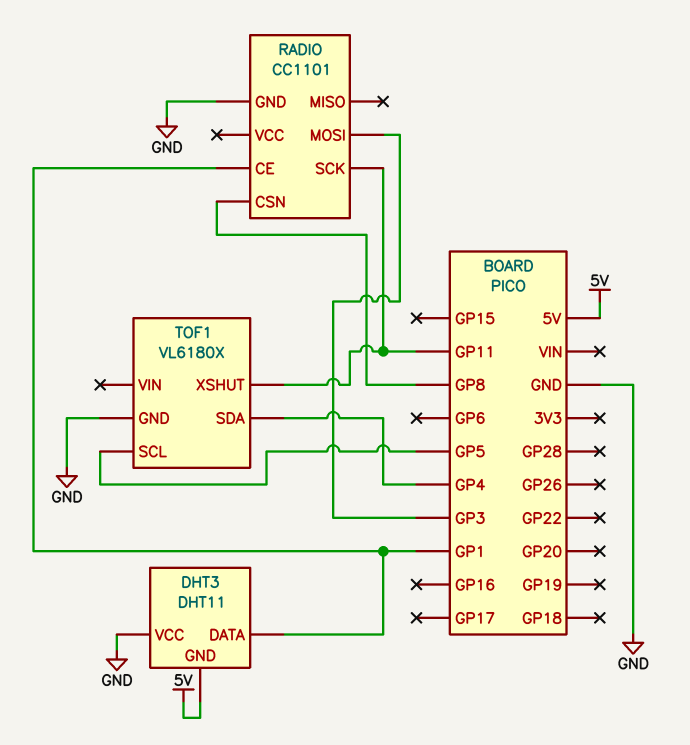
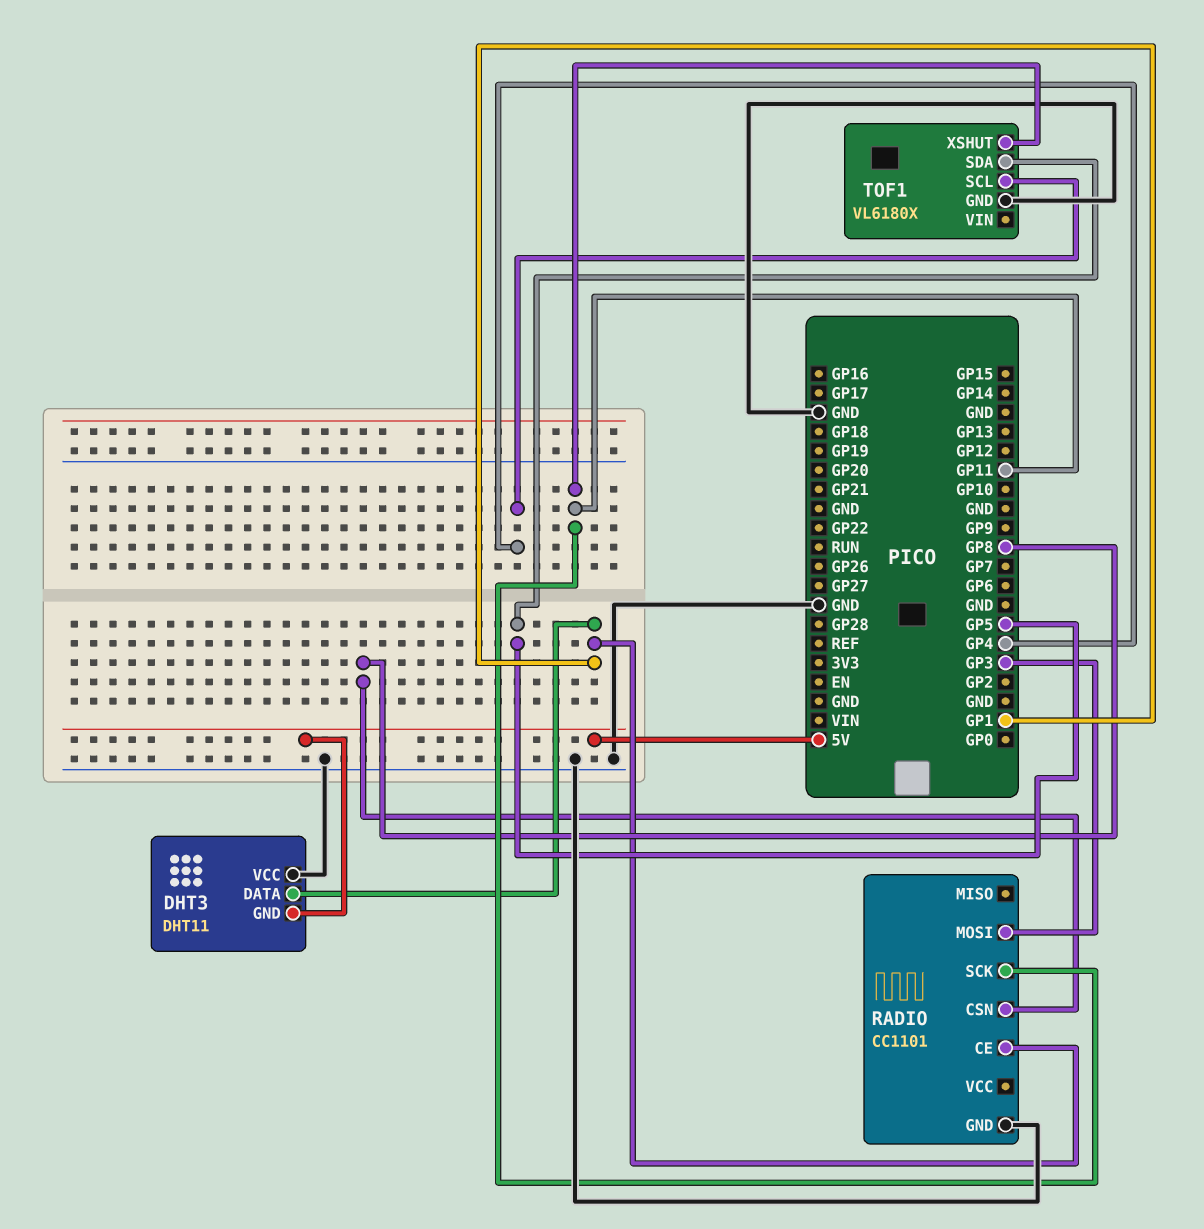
TOF1 pin SCL: GP5 -> GP4
TOF1 pin SDA: GP4 -> GP5

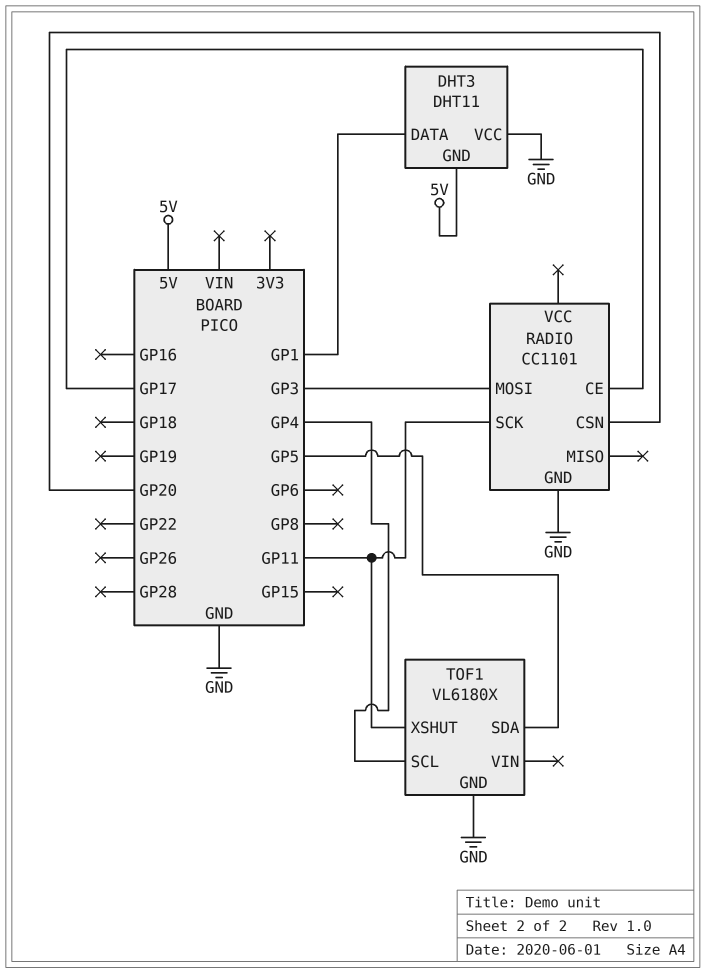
RADIO pin CE: GP1 -> GP17
RADIO pin CSN: GP8 -> GP20

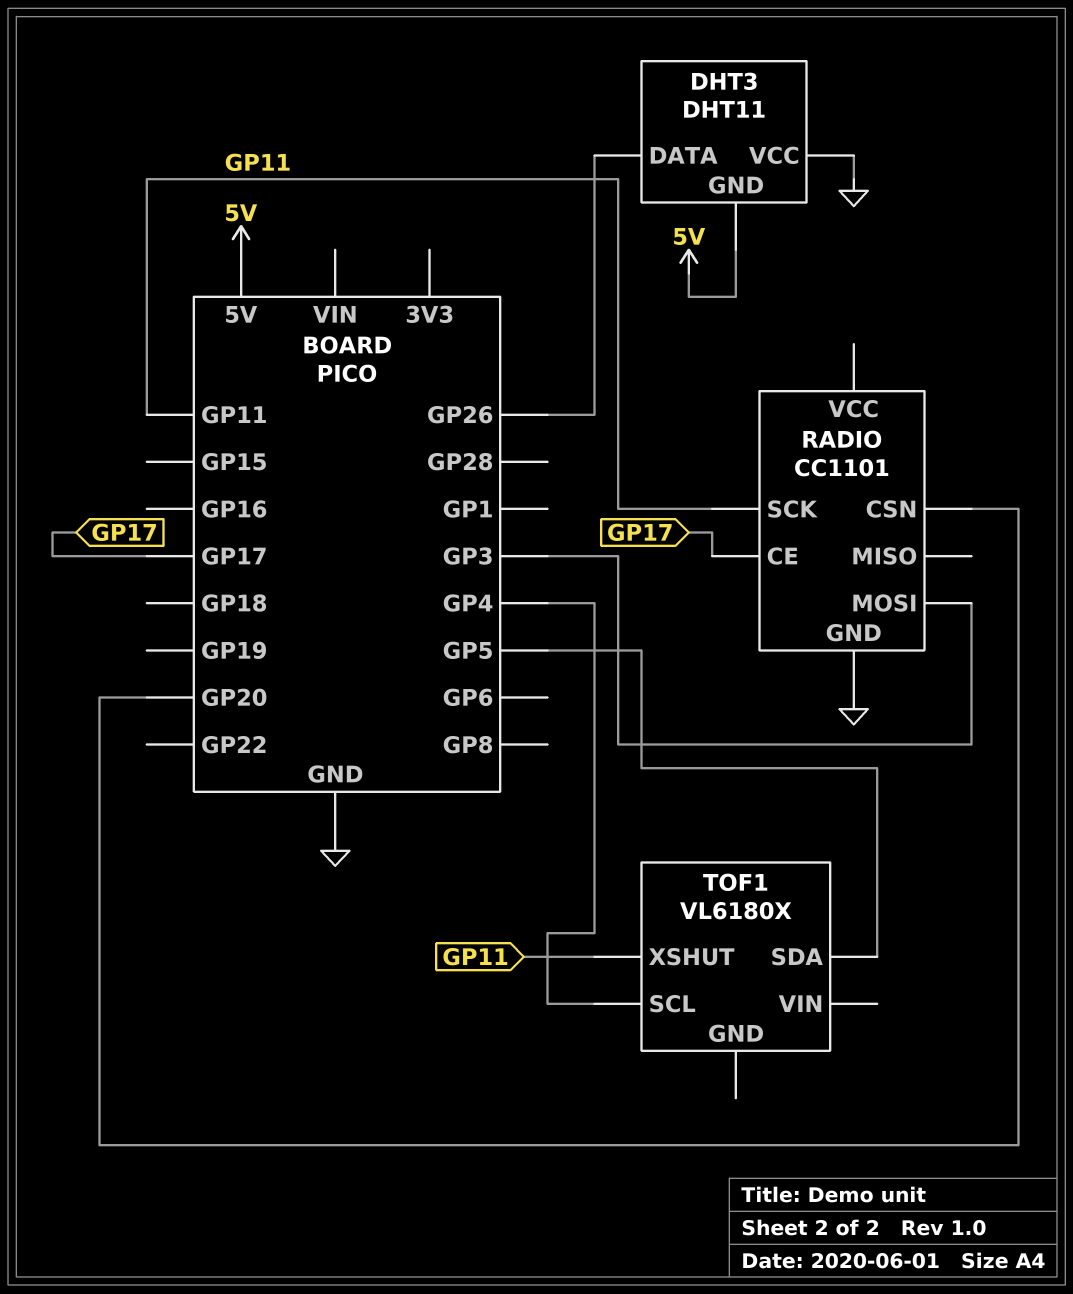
DHT3 pin DATA: GP1 -> GP26
TOF1 pin GND: GND -> none

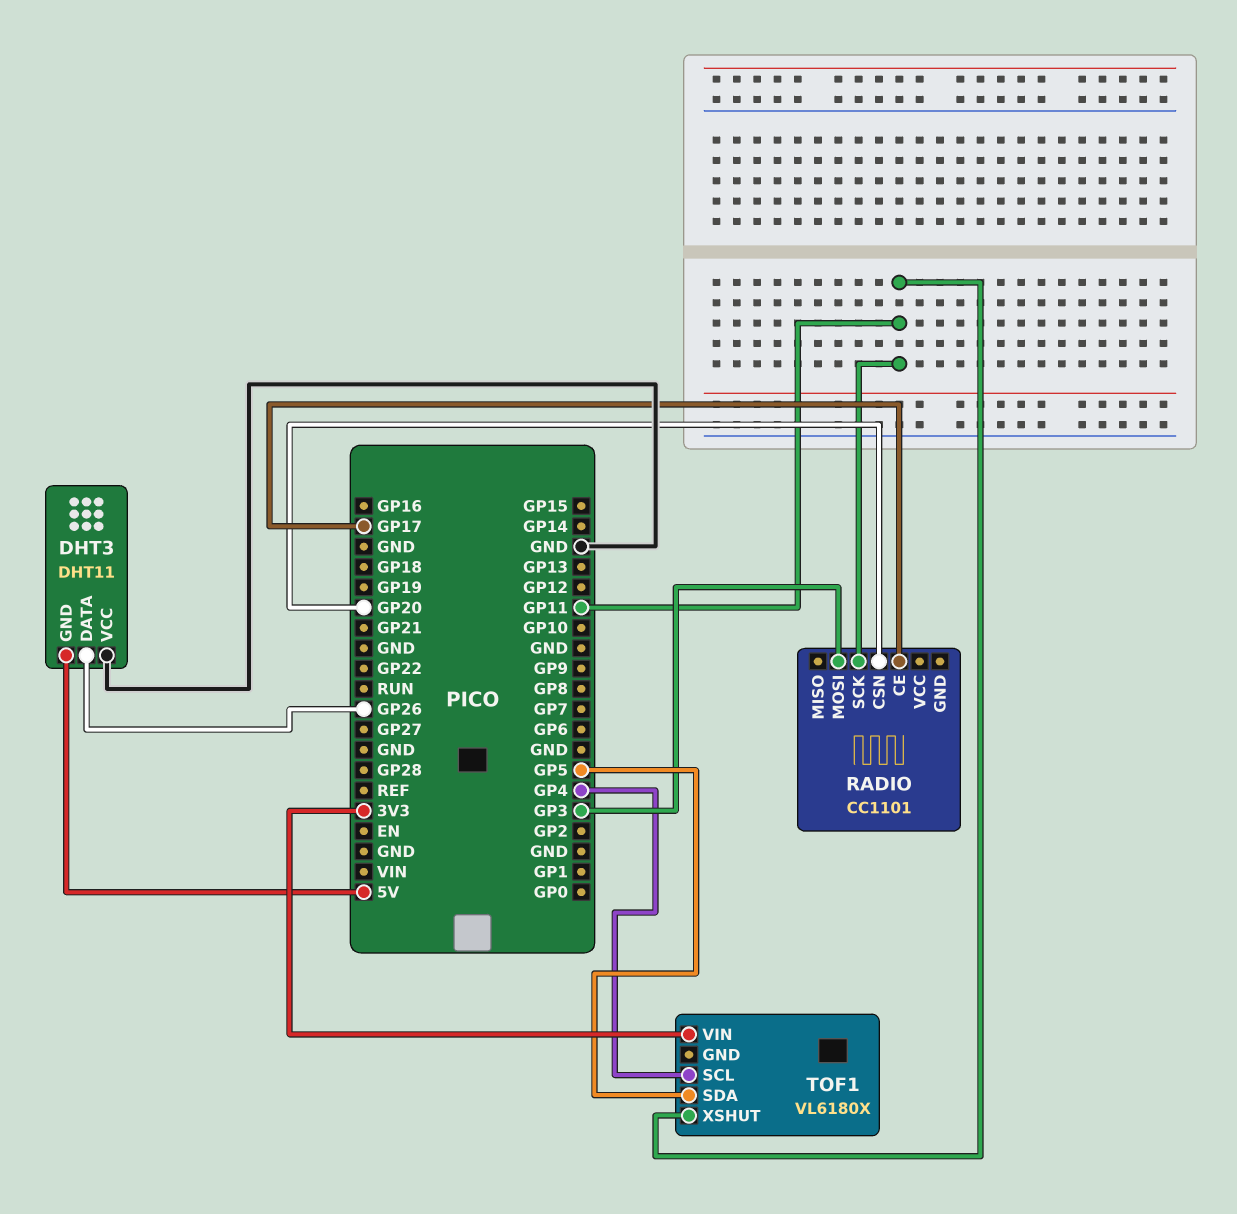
RADIO pin GND: GND -> none
TOF1 pin VIN: none -> 3V3

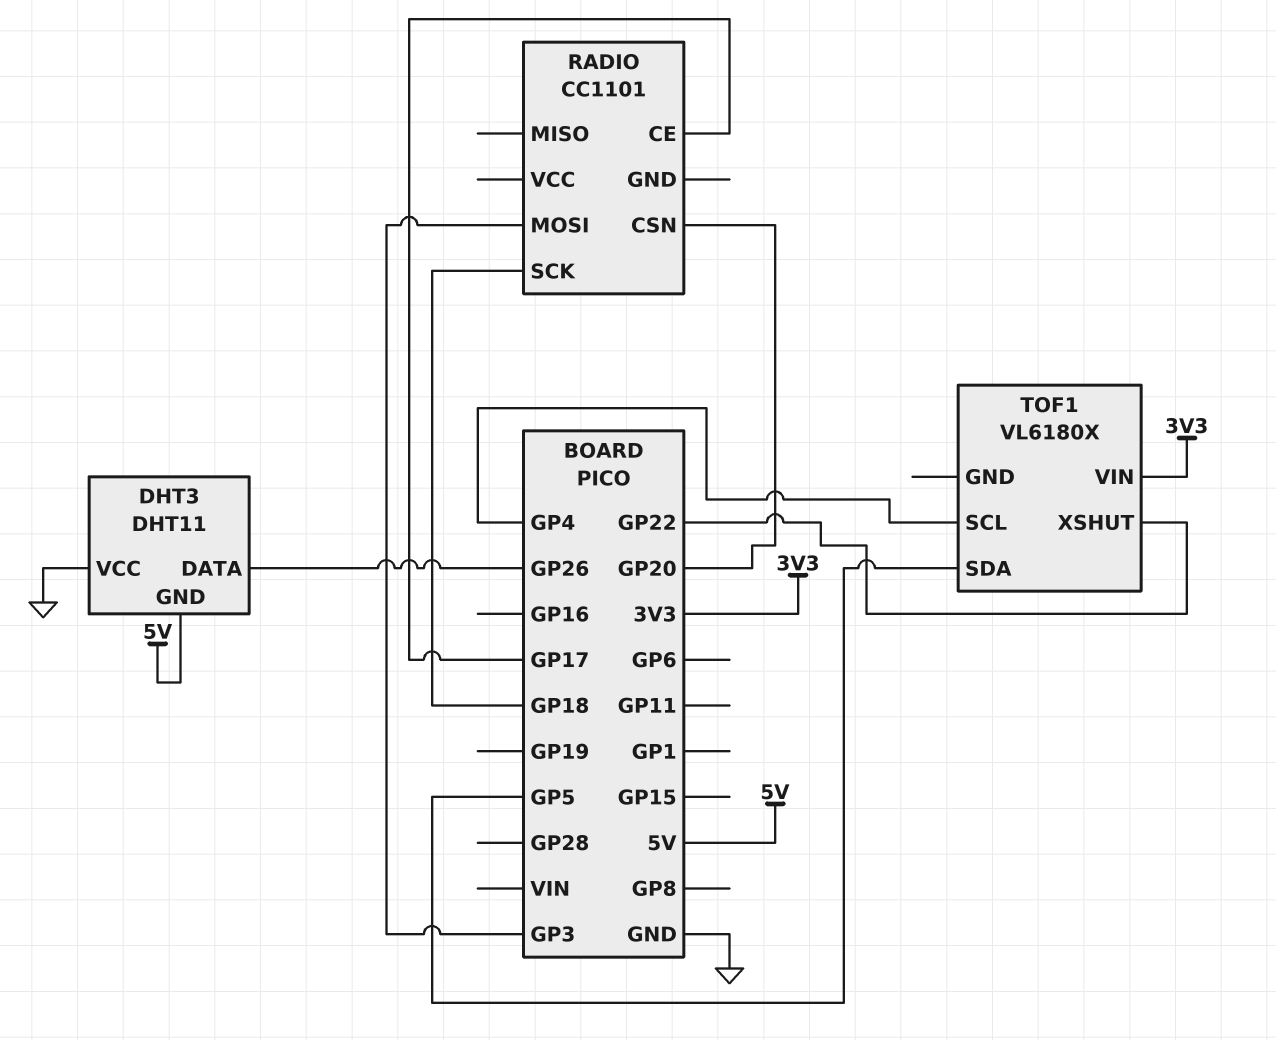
RADIO pin SCK: GP11 -> GP18
TOF1 pin XSHUT: GP11 -> GP22

